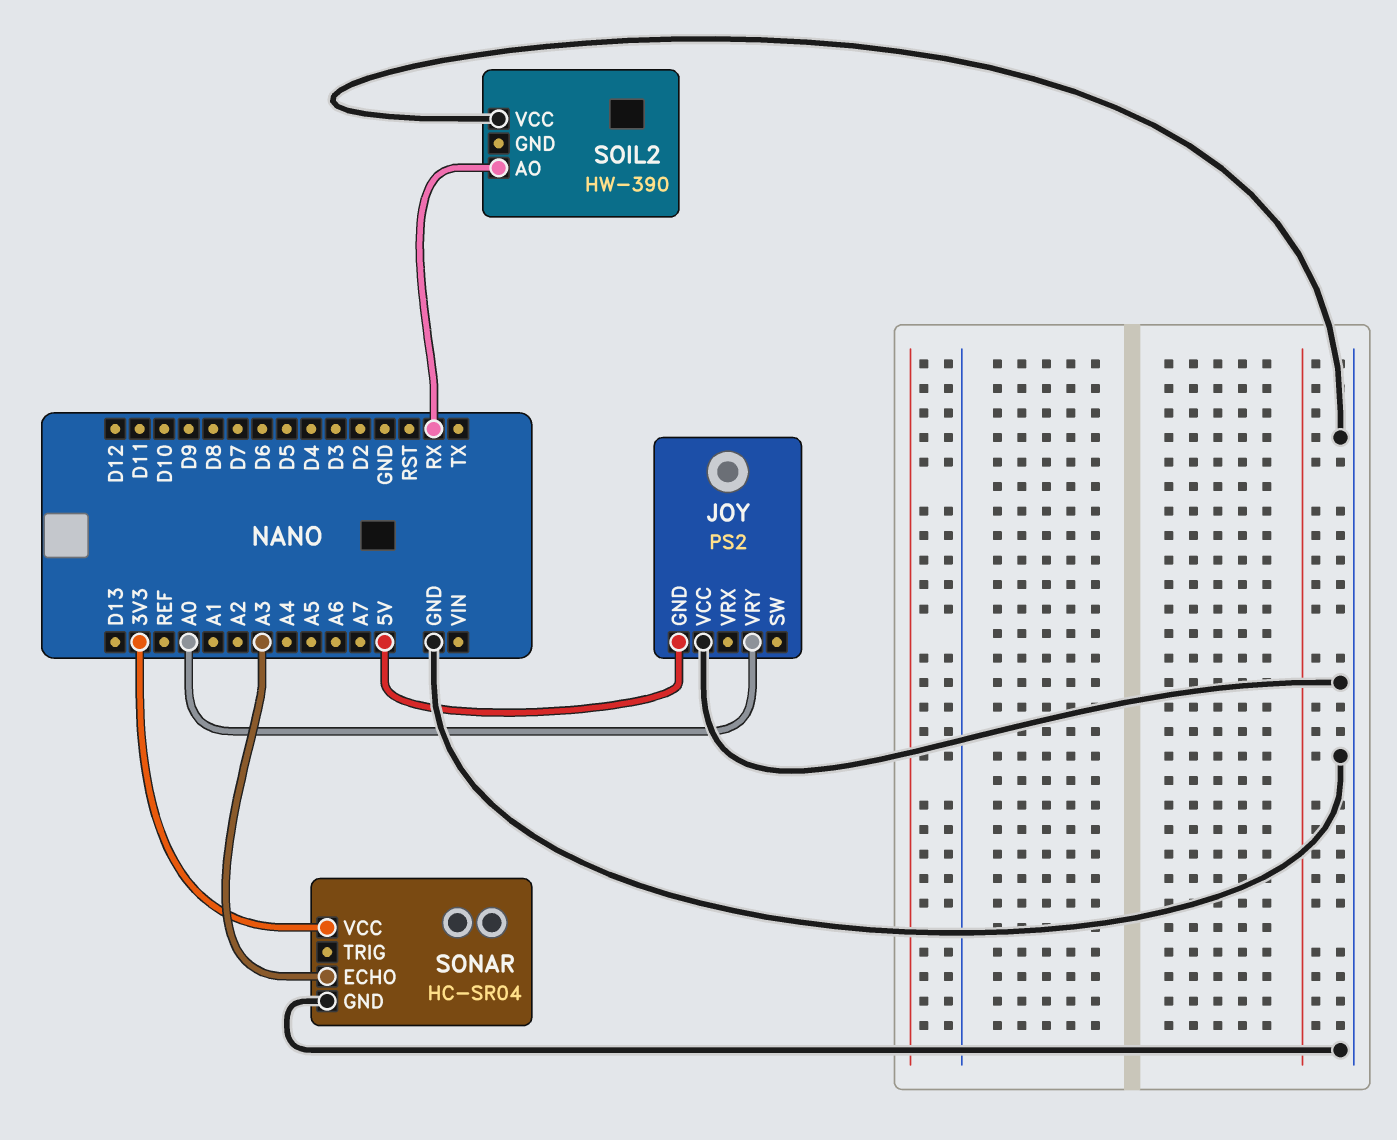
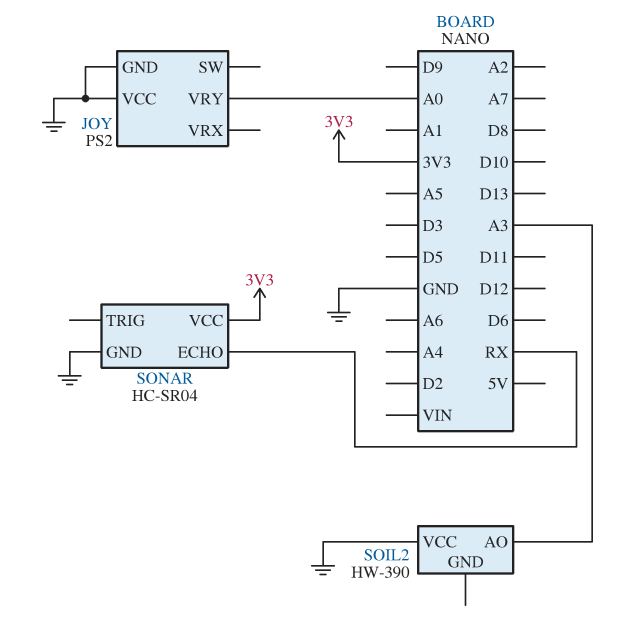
JOY pin GND: 5V -> GND
SOIL2 pin AO: RX -> A3
SONAR pin ECHO: A3 -> RX

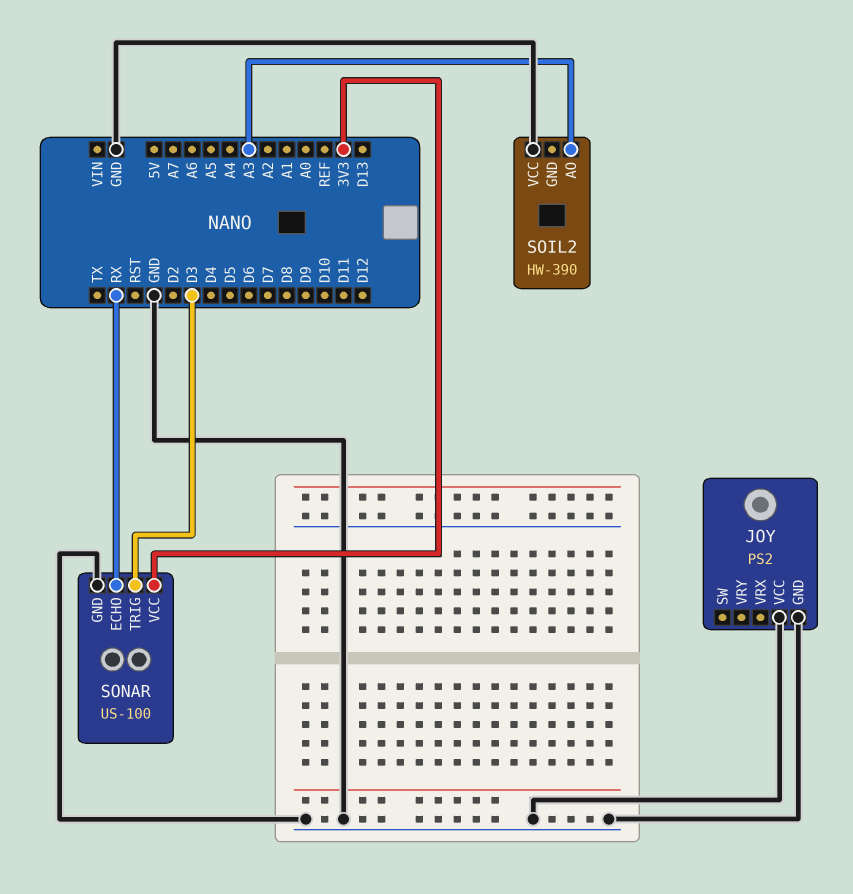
JOY pin VRY: A0 -> none
SONAR: HC-SR04 -> US-100
SONAR pin TRIG: none -> D3

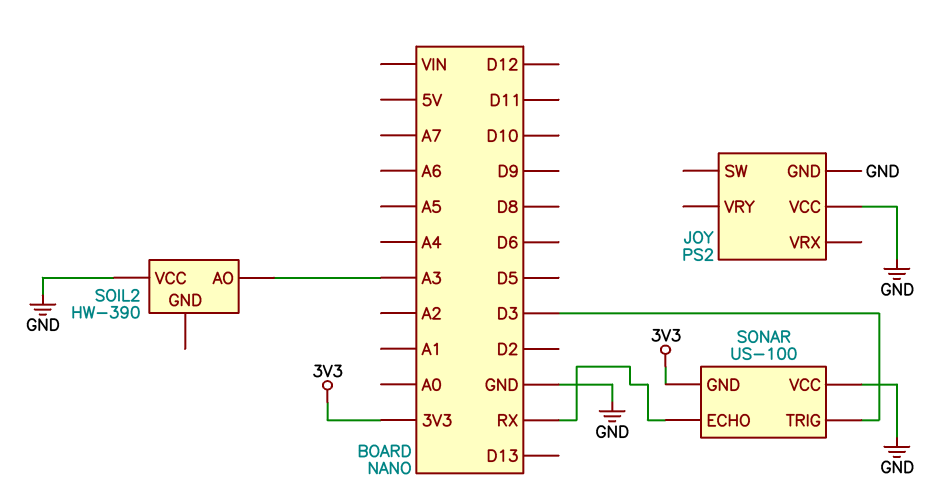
SONAR pin GND: GND -> 3V3
SONAR pin VCC: 3V3 -> GND

